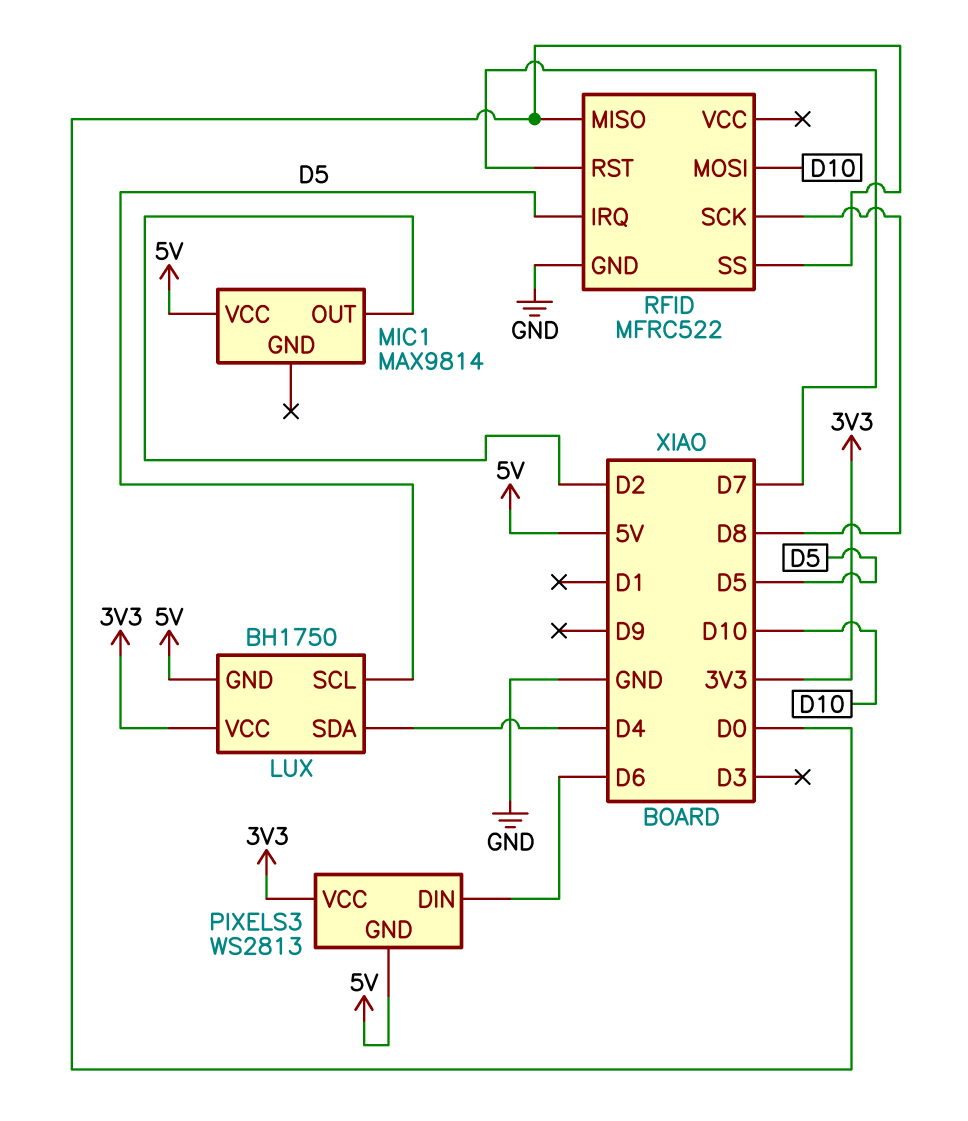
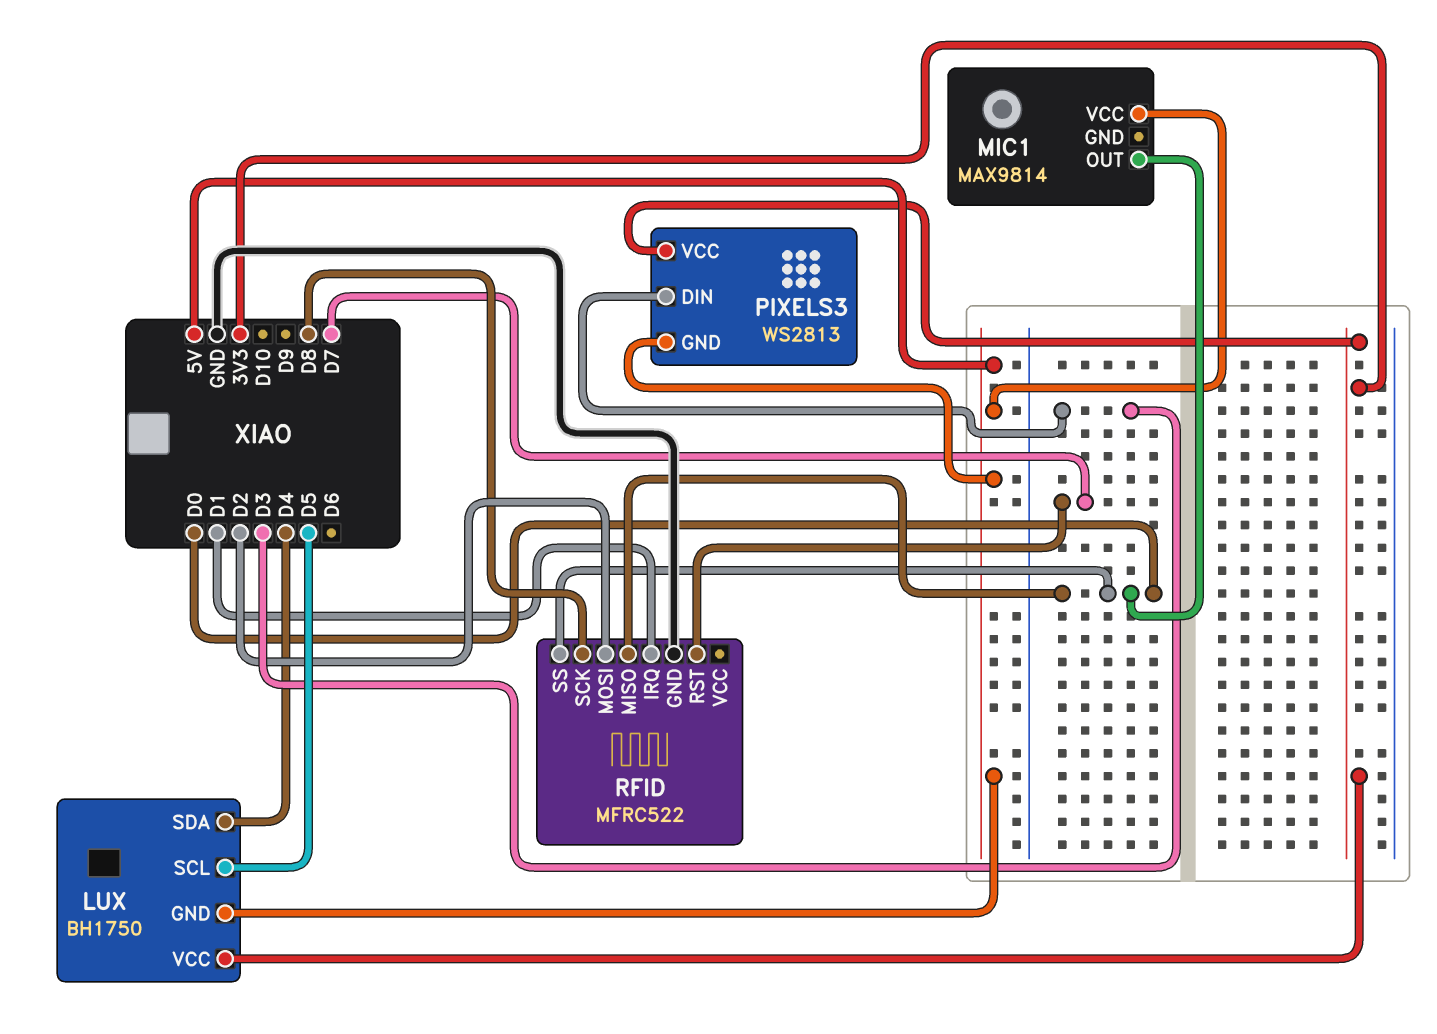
MIC1 pin OUT: D2 -> D0
PIXELS3 pin DIN: D6 -> D3
RFID pin IRQ: D5 -> D1
RFID pin MOSI: D10 -> D2

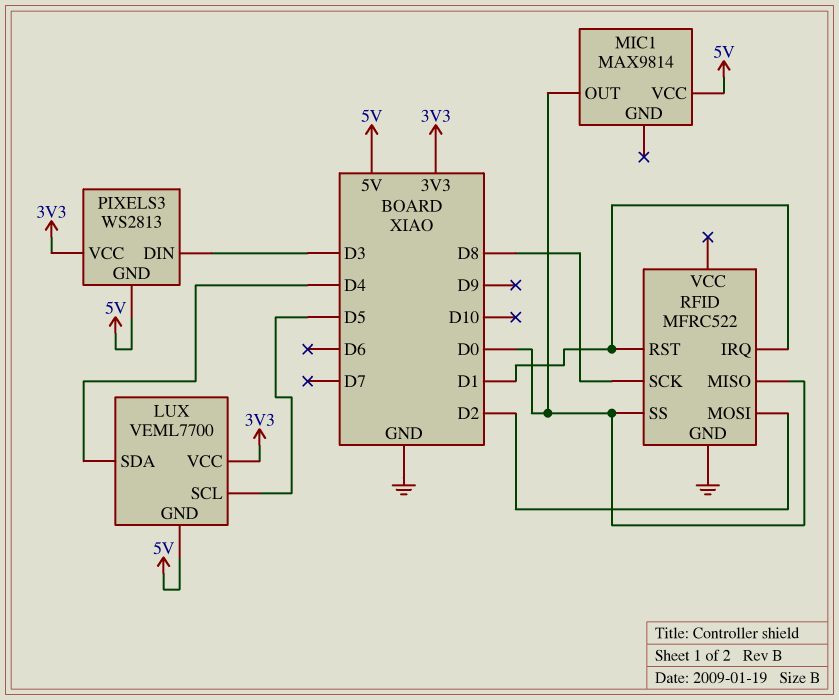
LUX: BH1750 -> VEML7700
RFID pin RST: D7 -> D1

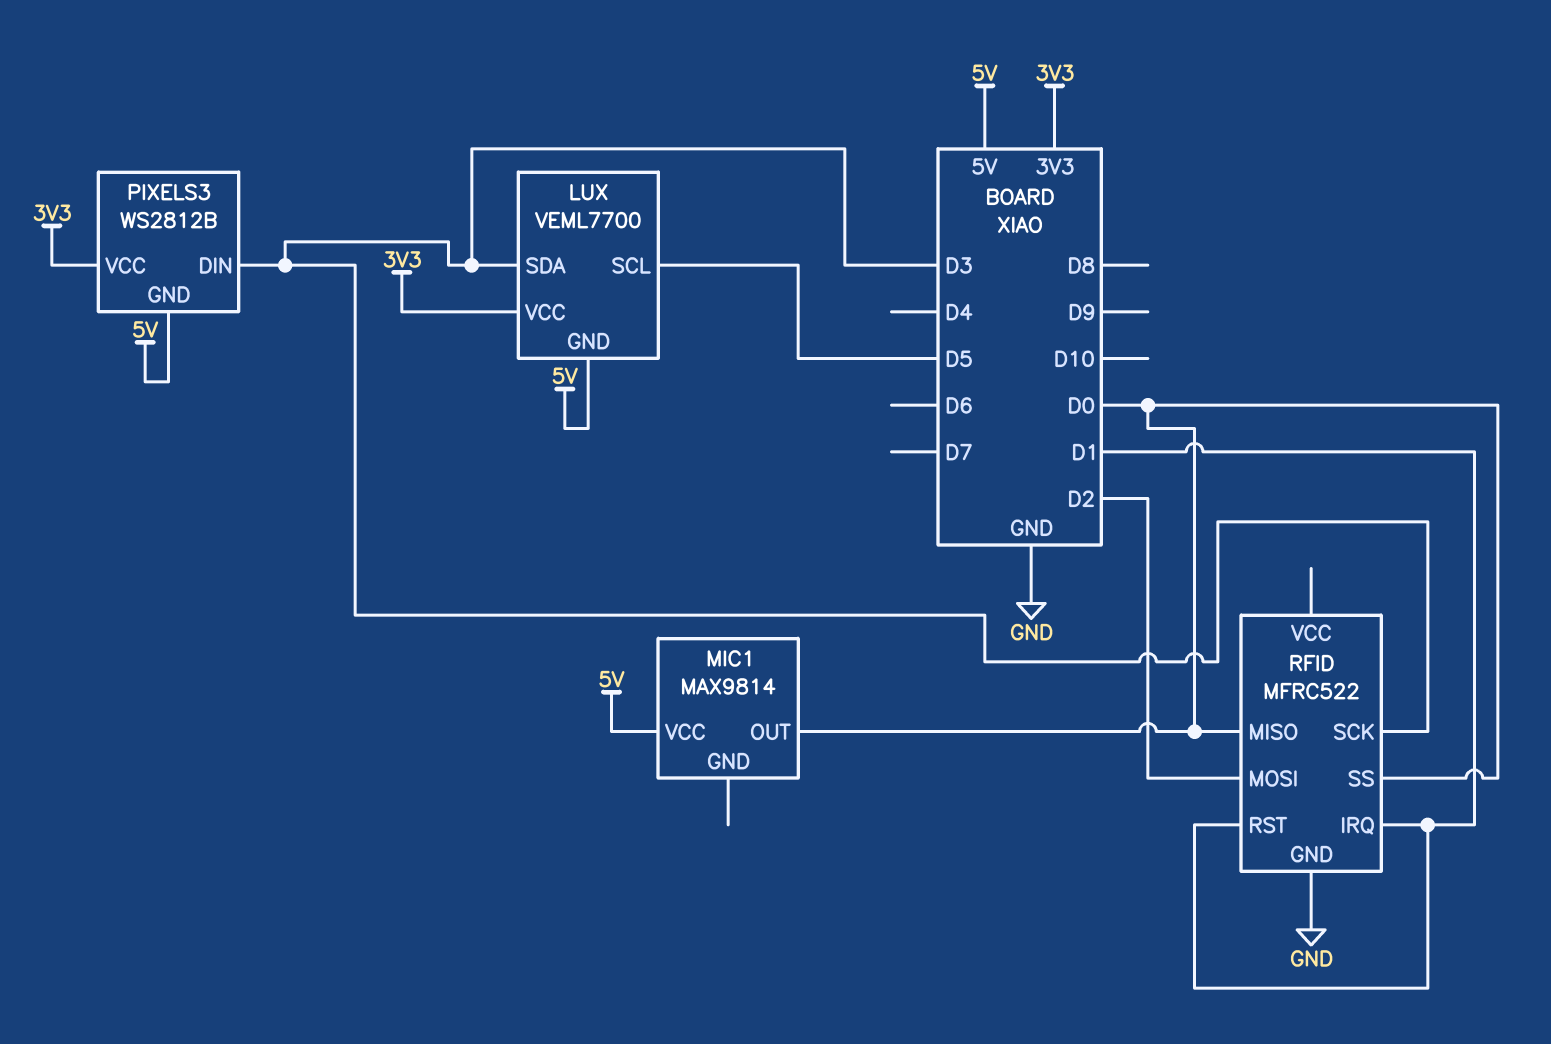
LUX pin SDA: D4 -> D3
PIXELS3: WS2813 -> WS2812B
RFID pin SCK: D8 -> D3

